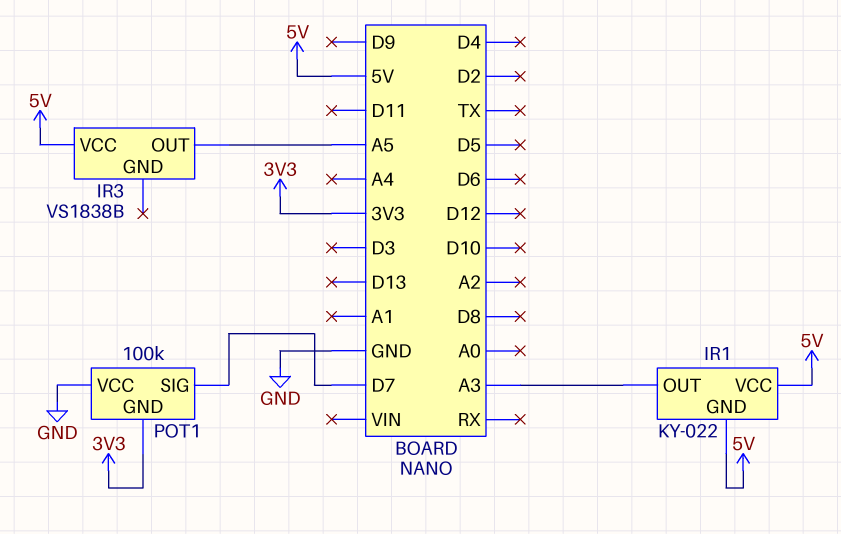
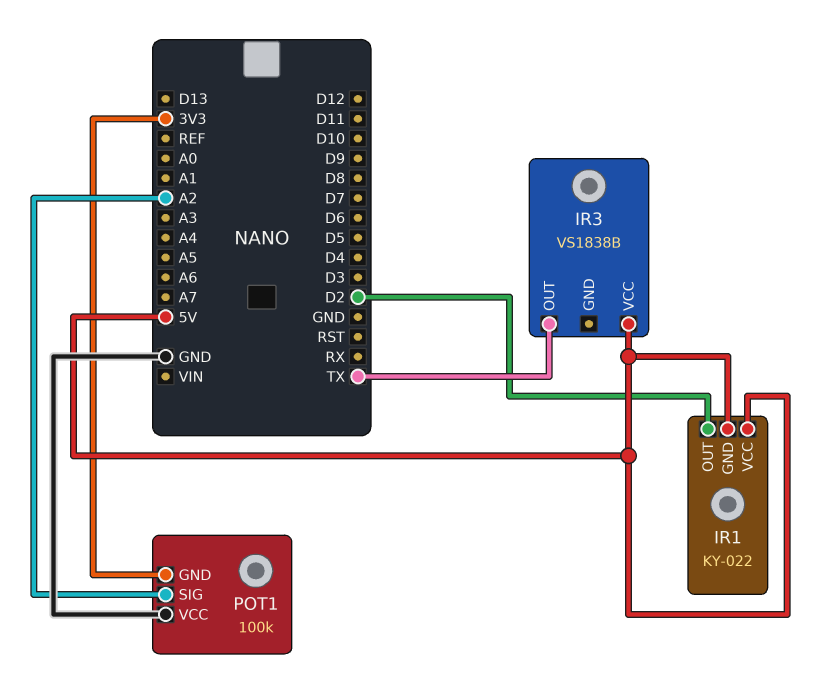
IR1 pin OUT: A3 -> D2
IR3 pin OUT: A5 -> TX
POT1 pin SIG: D7 -> A2

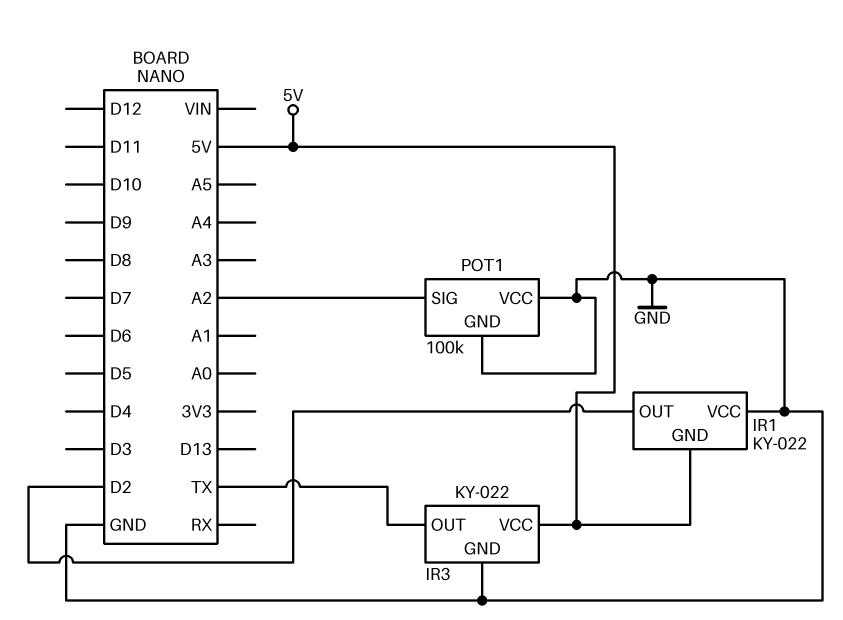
IR1 pin VCC: 5V -> GND
IR3: VS1838B -> KY-022
IR3 pin GND: none -> GND
POT1 pin GND: 3V3 -> GND

